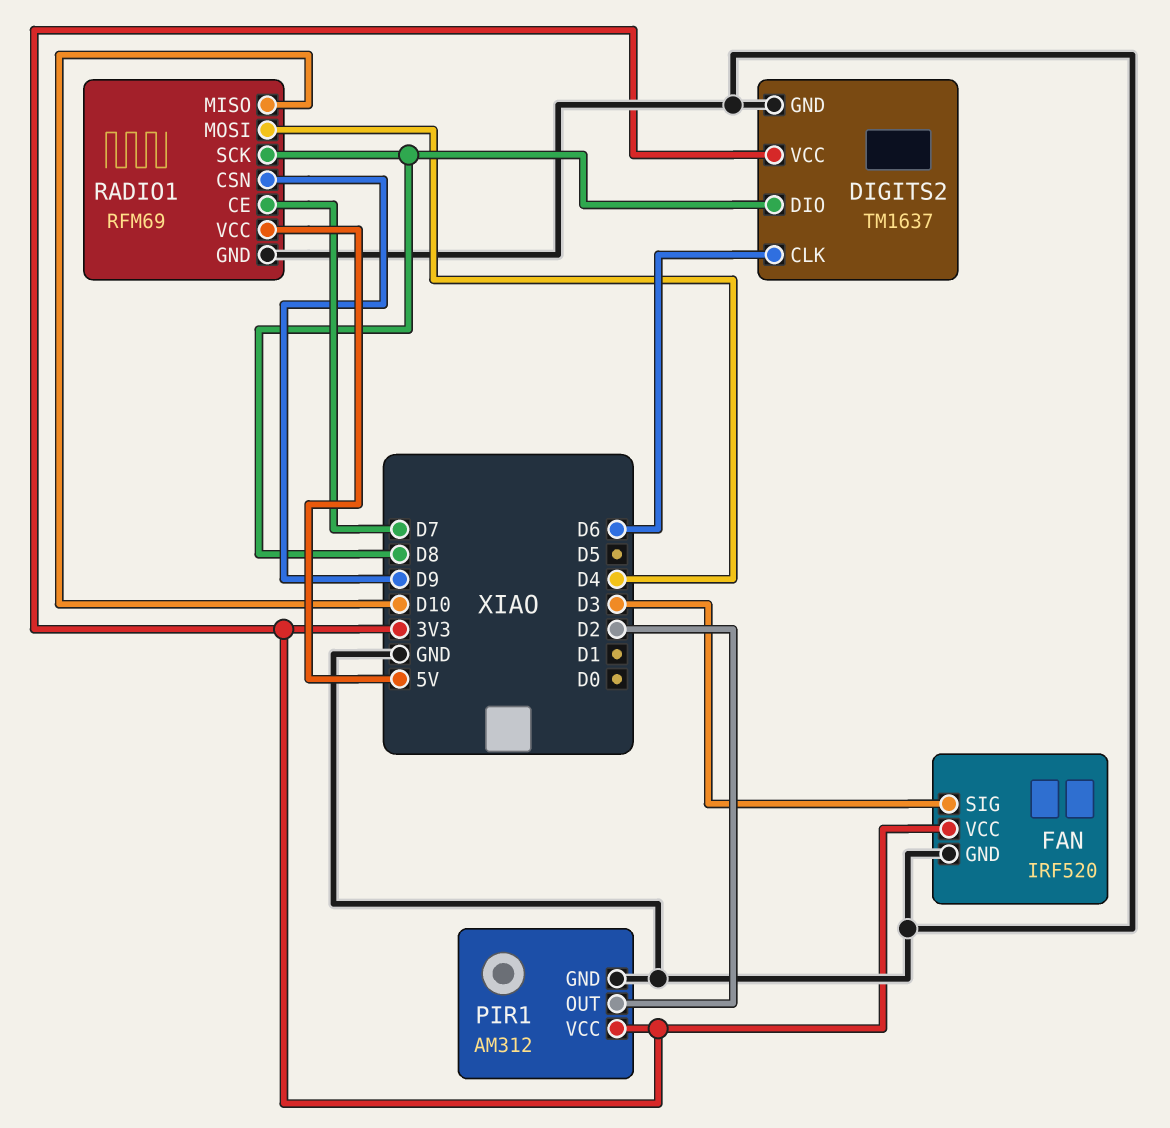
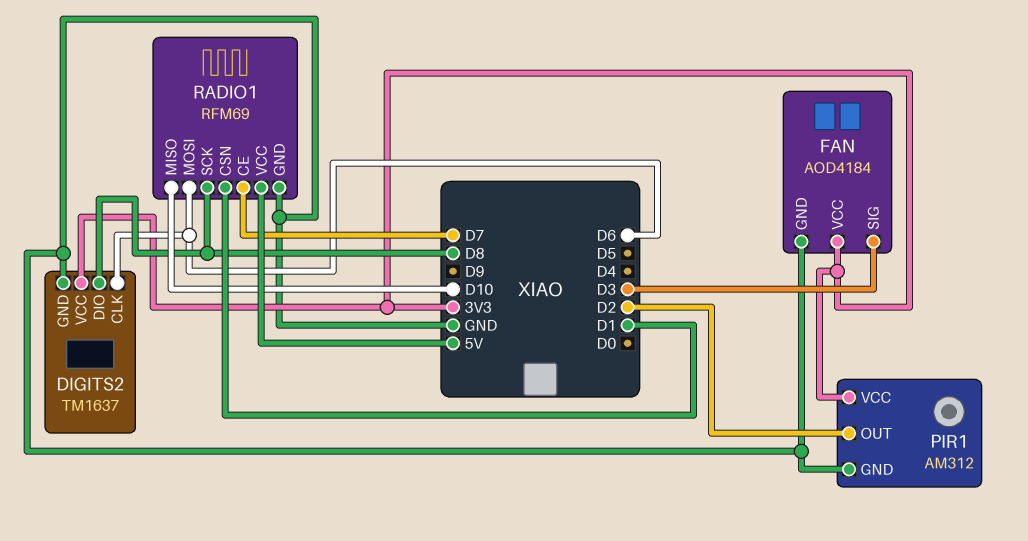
FAN: IRF520 -> AOD4184
RADIO1 pin CSN: D9 -> D1
RADIO1 pin MOSI: D4 -> D6

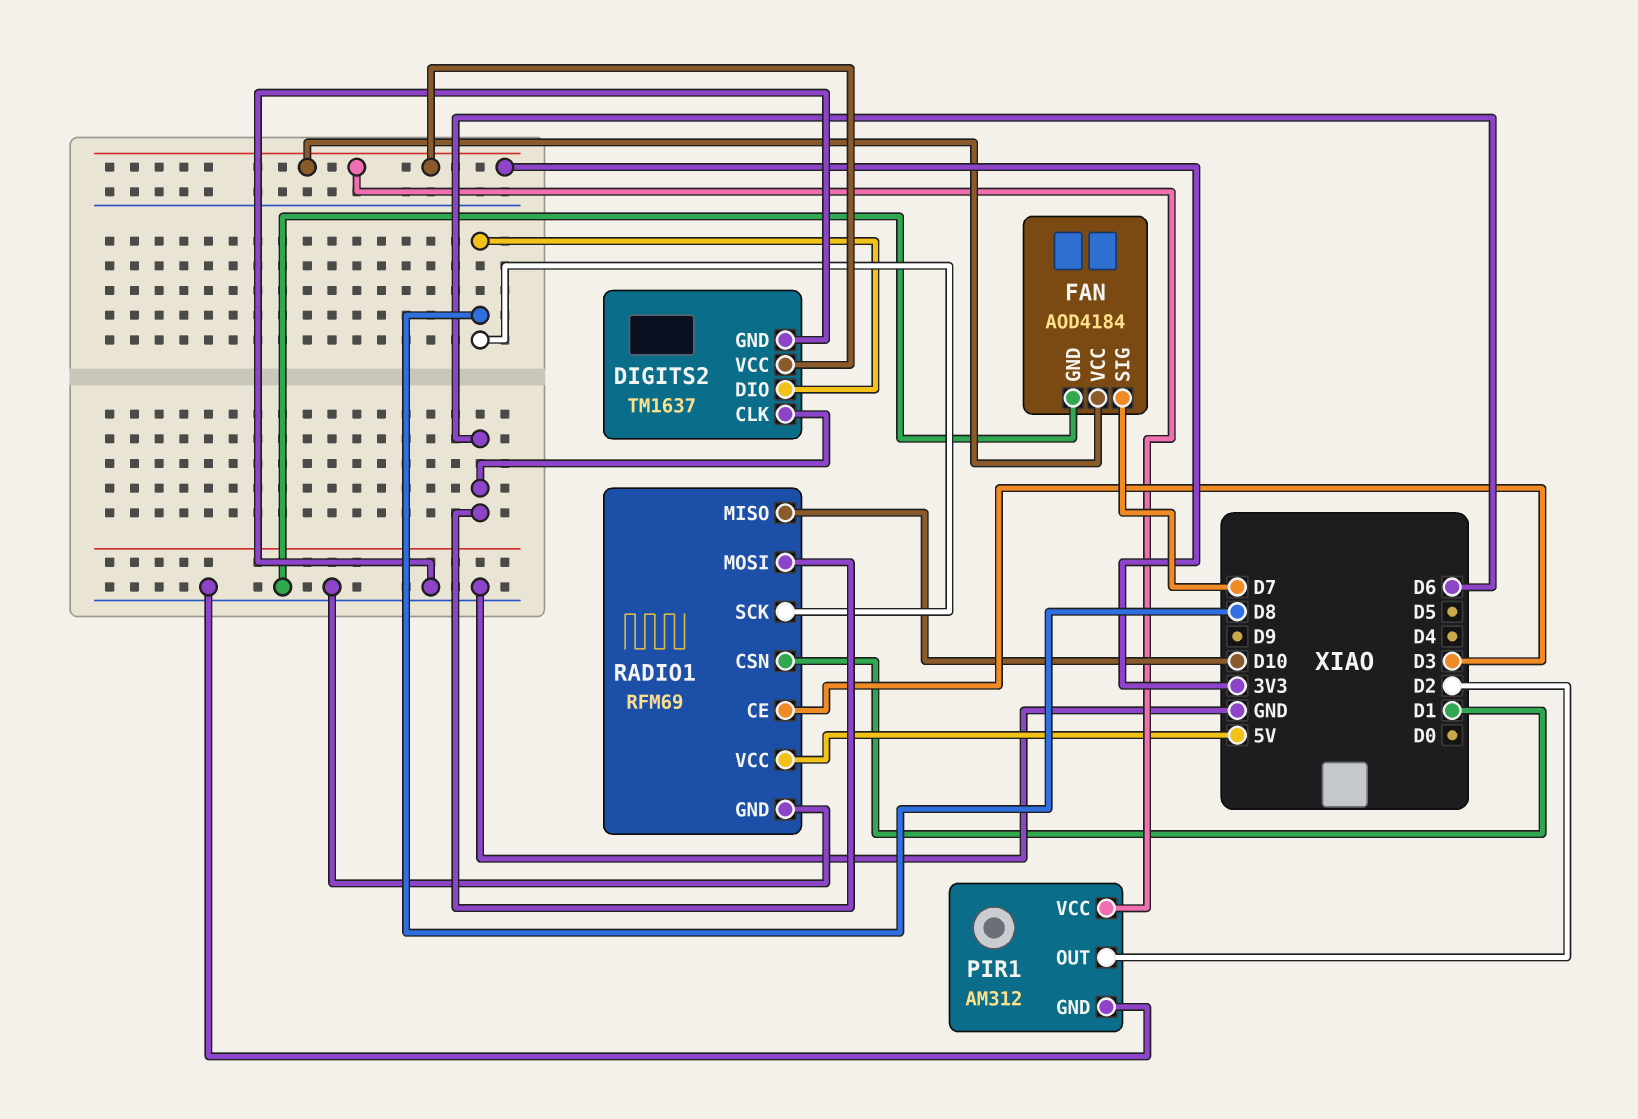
FAN pin SIG: D3 -> D7
RADIO1 pin CE: D7 -> D3

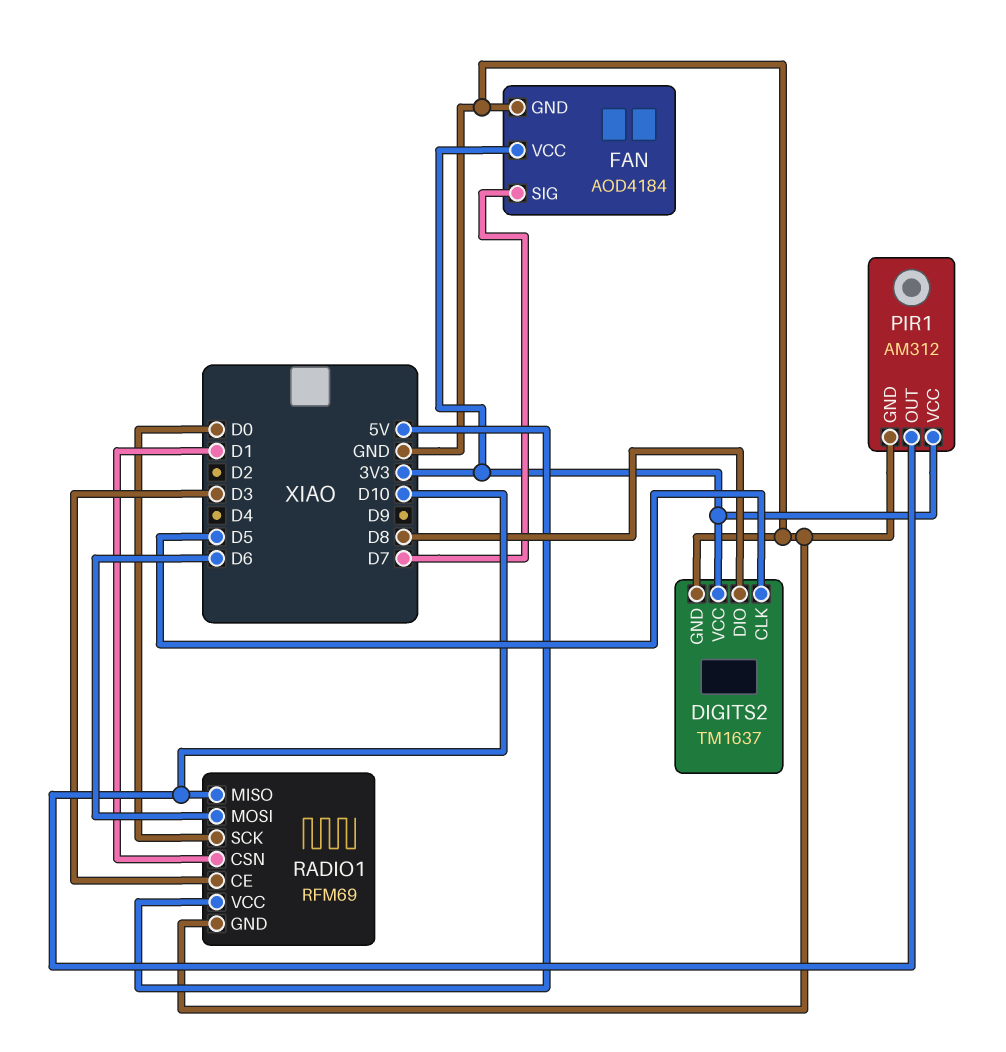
DIGITS2 pin CLK: D6 -> D5
PIR1 pin OUT: D2 -> D10
RADIO1 pin SCK: D8 -> D0

